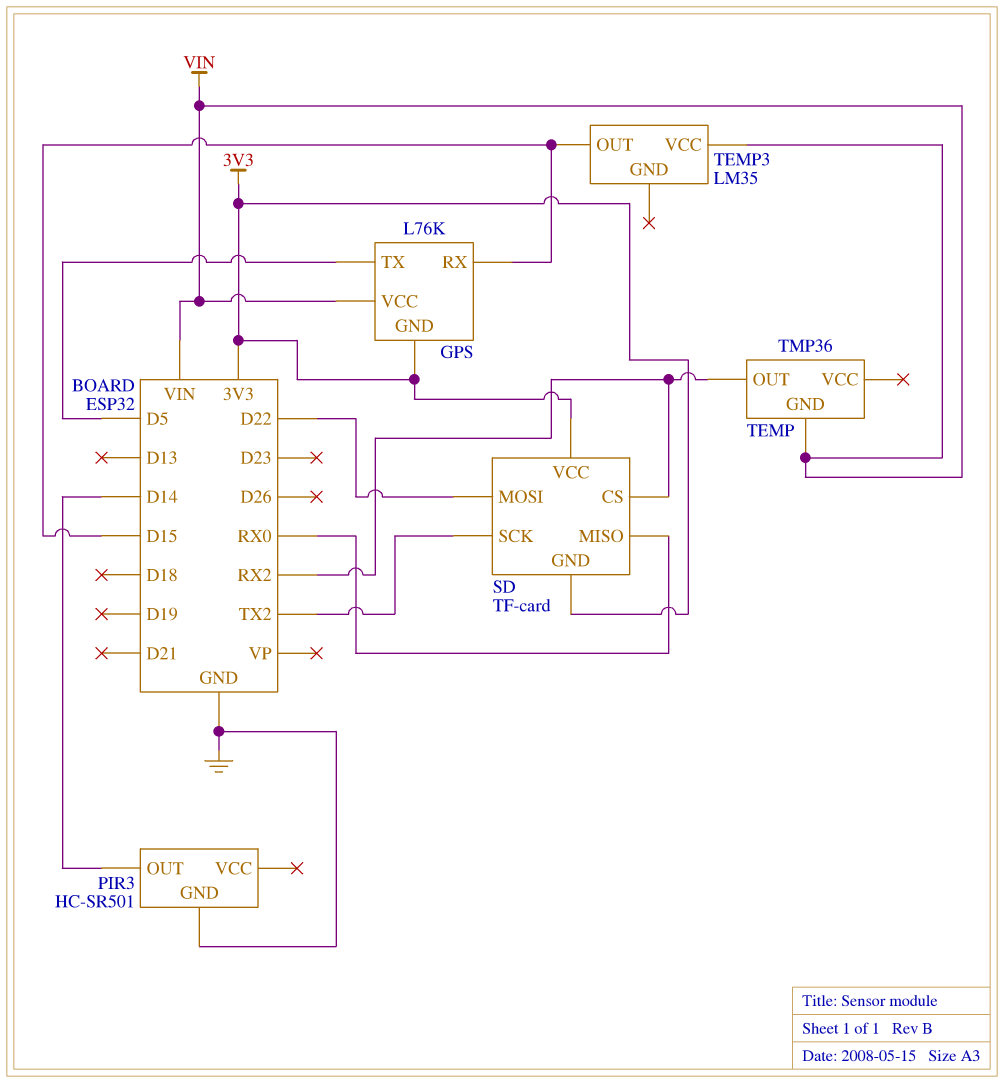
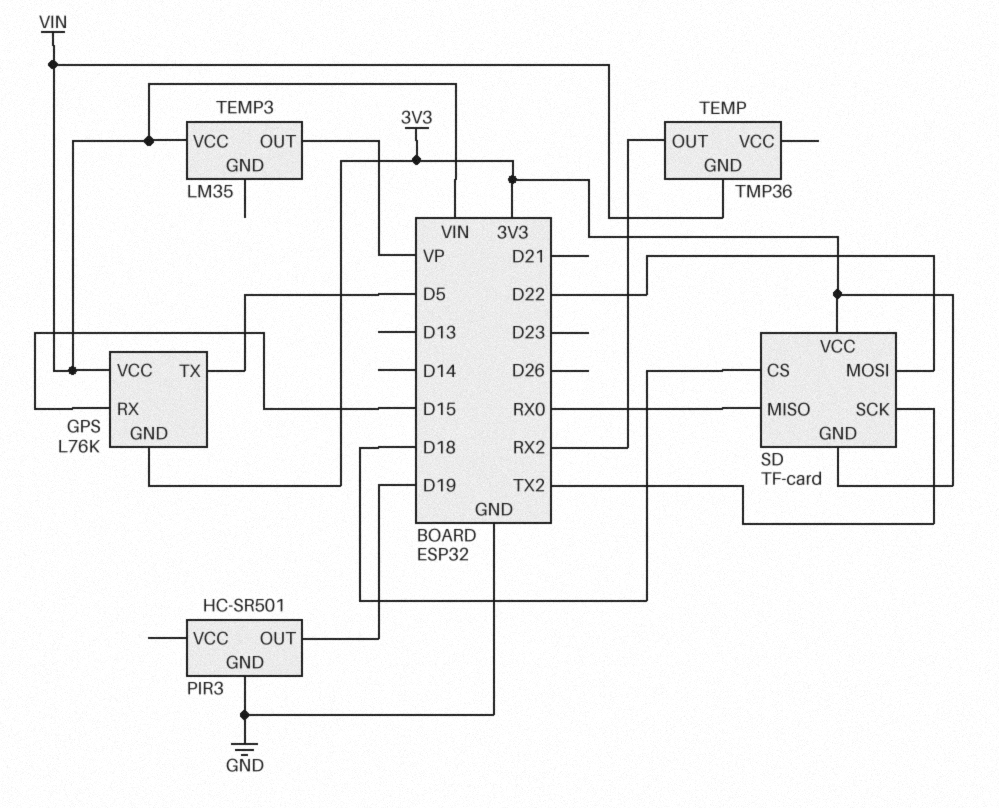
PIR3 pin OUT: D14 -> D19
SD pin CS: RX2 -> D18
TEMP3 pin OUT: D15 -> VP

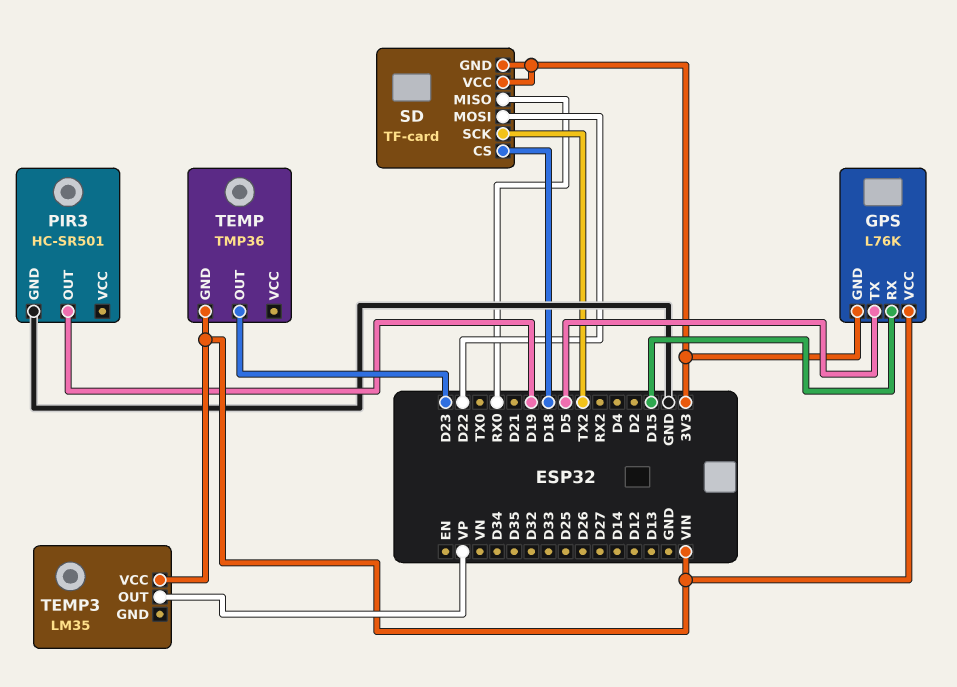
TEMP pin OUT: RX2 -> D23

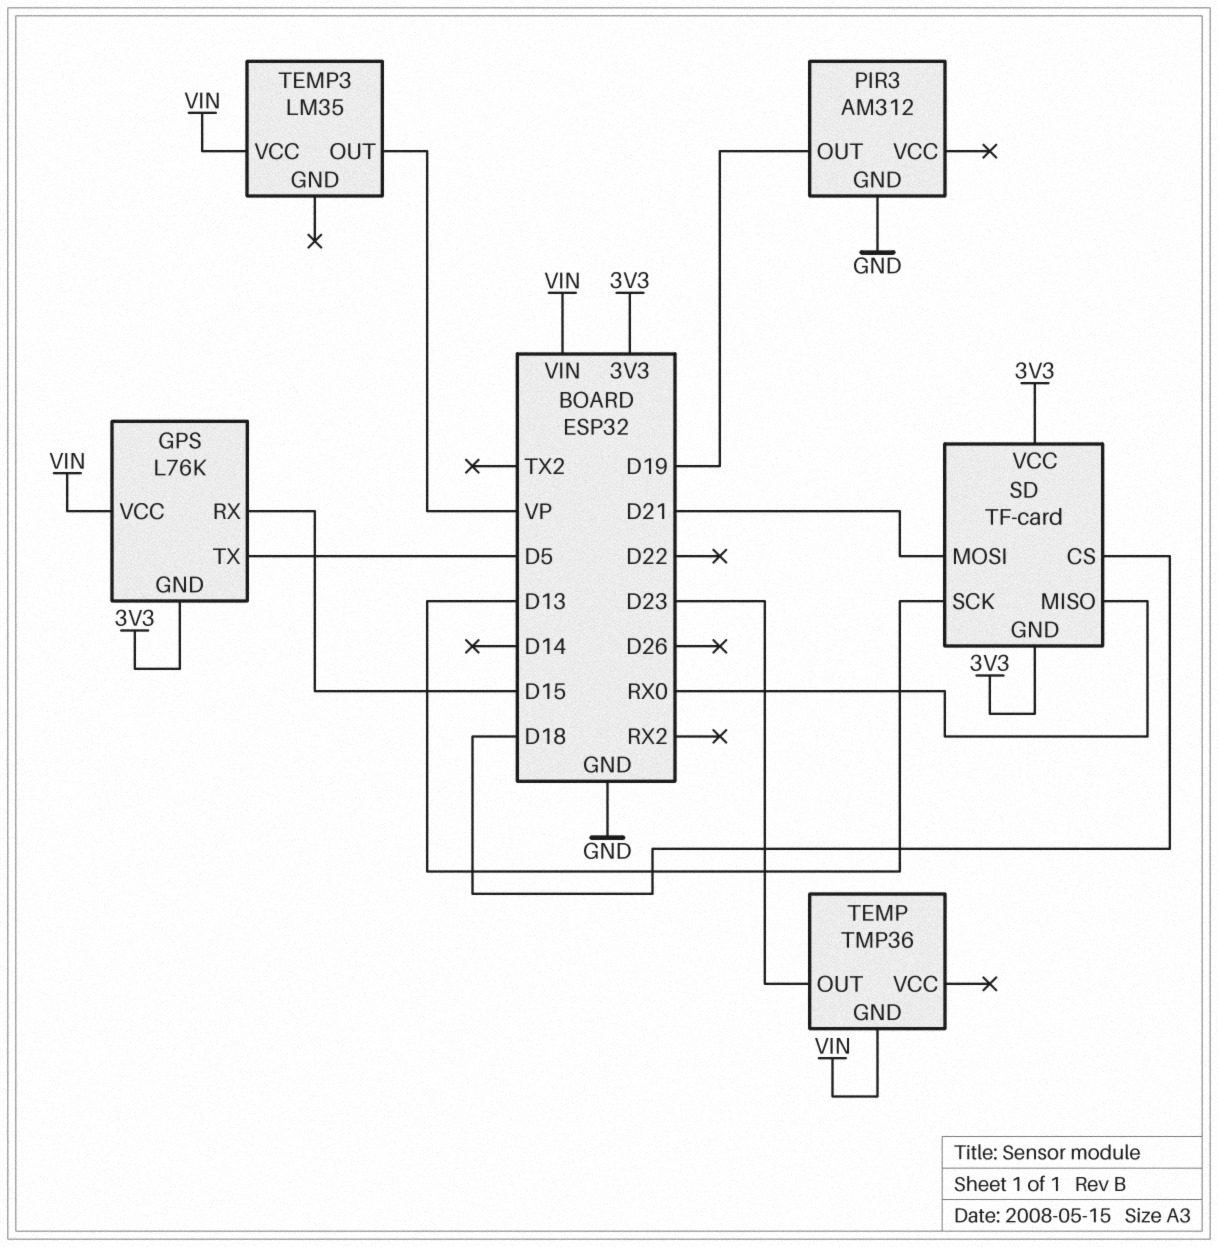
PIR3: HC-SR501 -> AM312
SD pin MOSI: D22 -> D21
SD pin SCK: TX2 -> D13

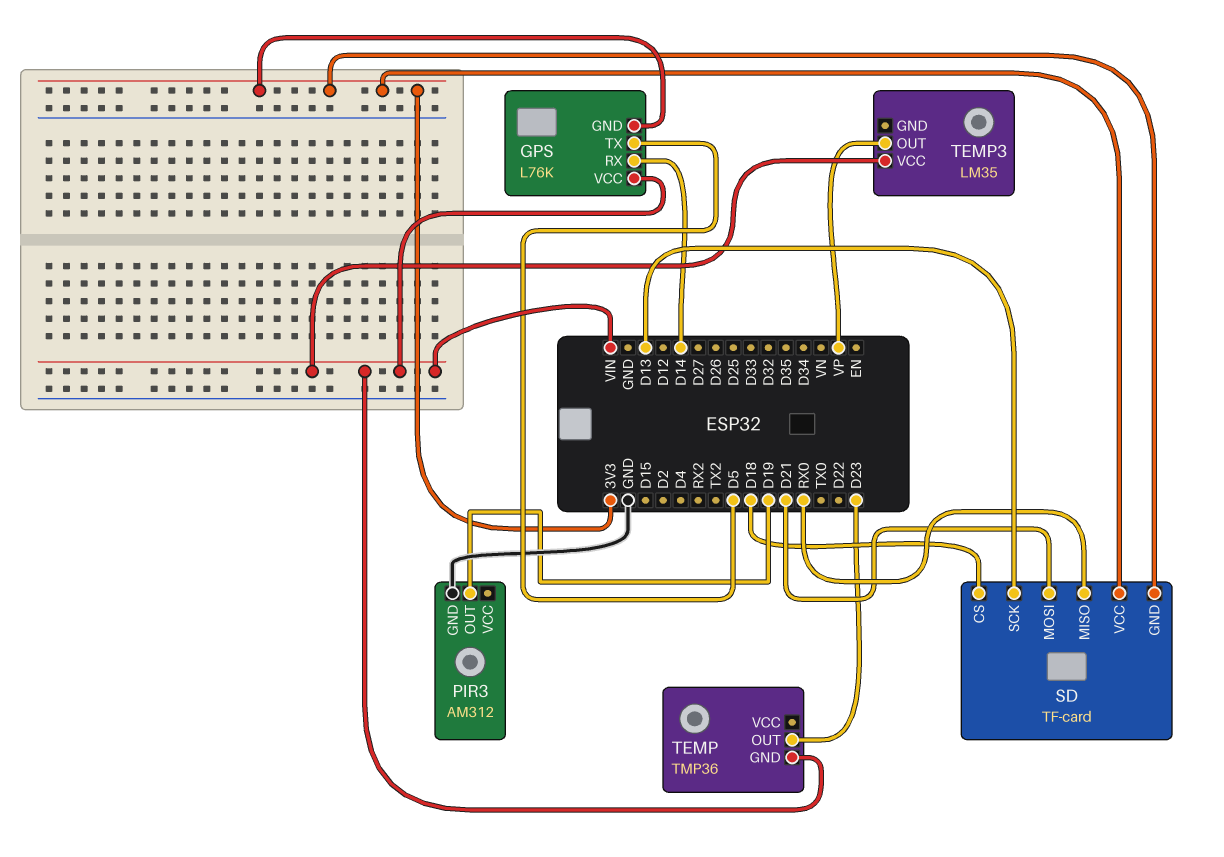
GPS pin RX: D15 -> D14

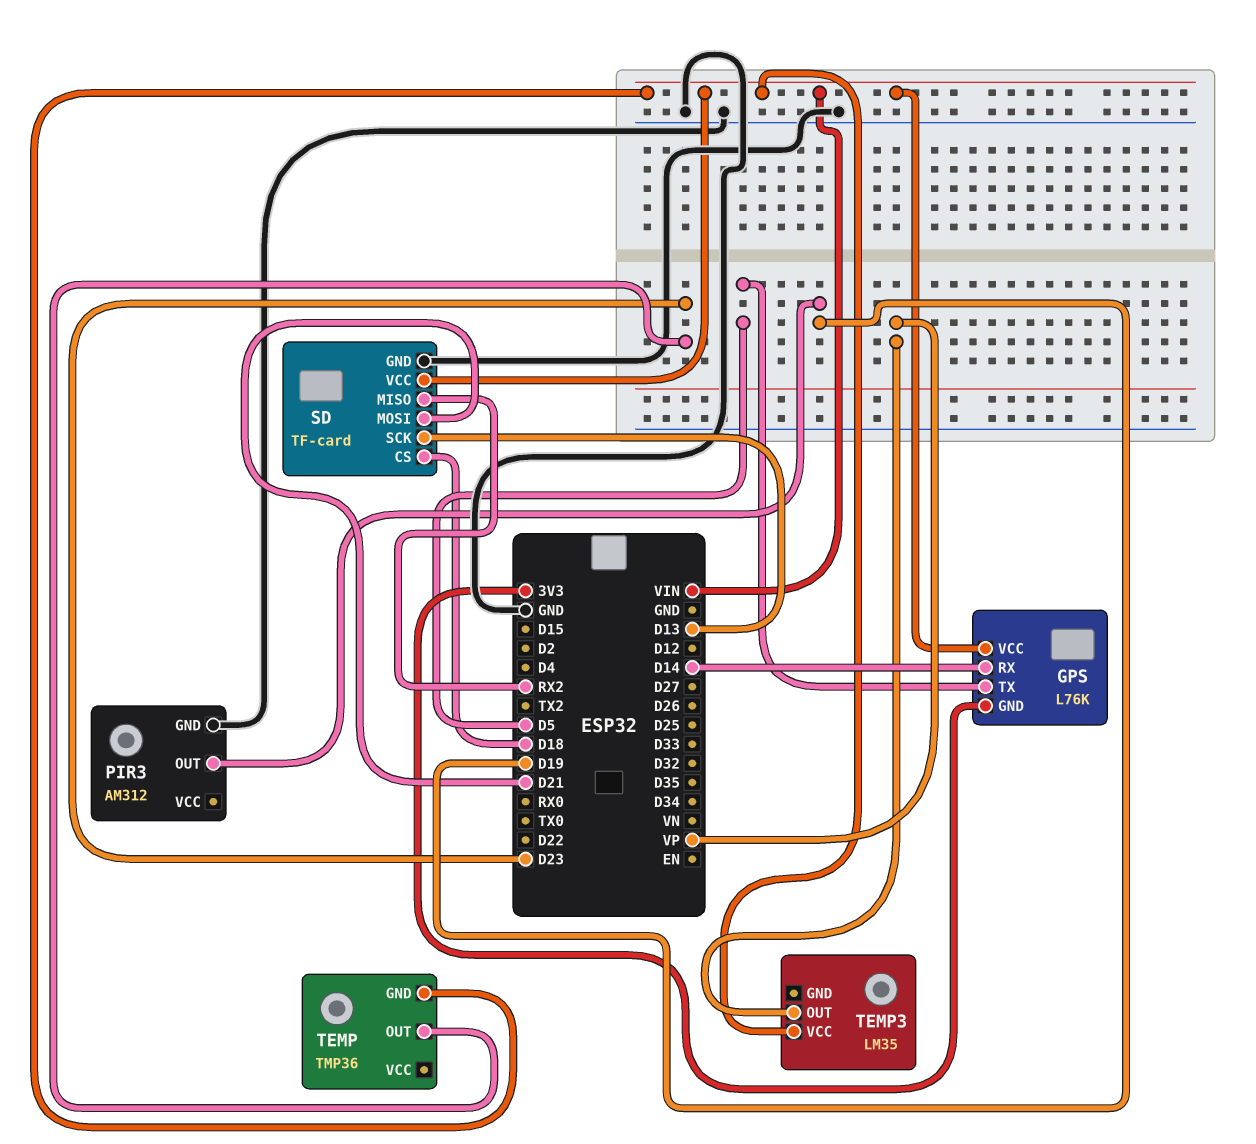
SD pin GND: 3V3 -> GND
SD pin MISO: RX0 -> RX2
SD pin VCC: 3V3 -> VIN

